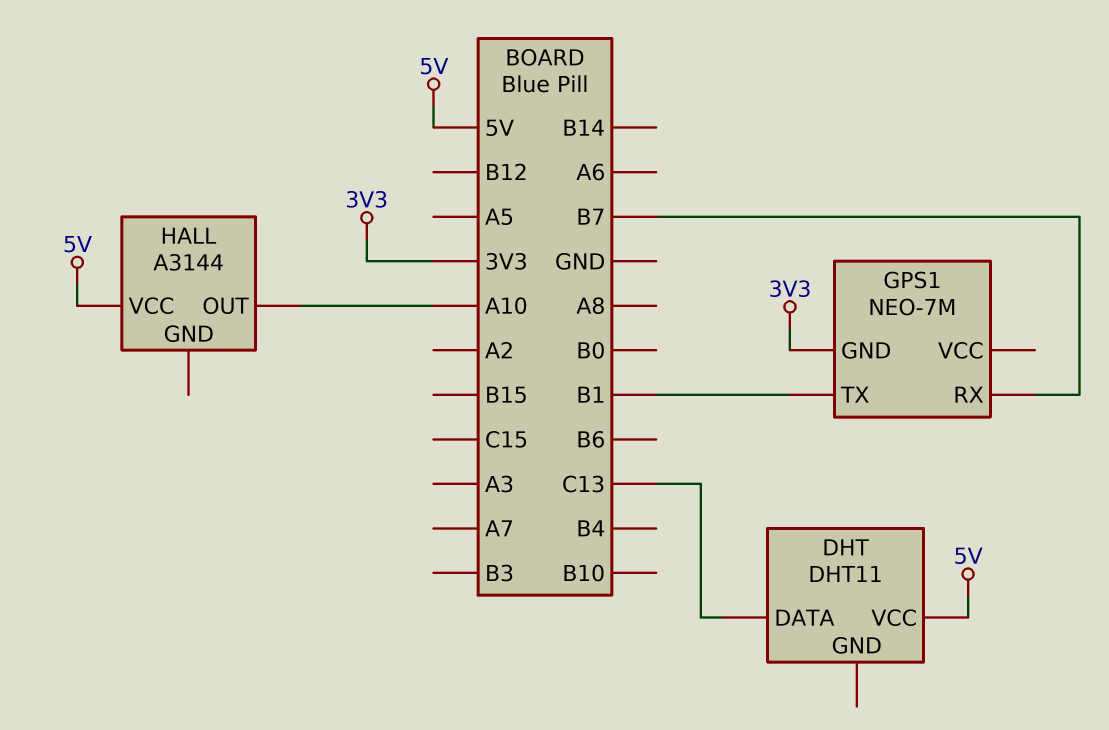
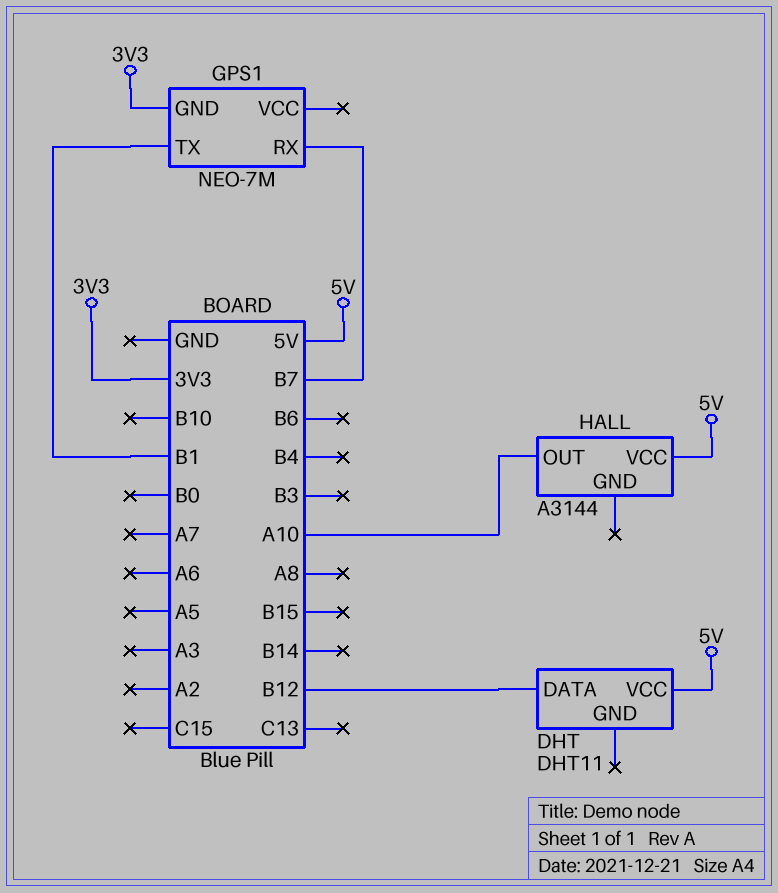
DHT pin DATA: C13 -> B12

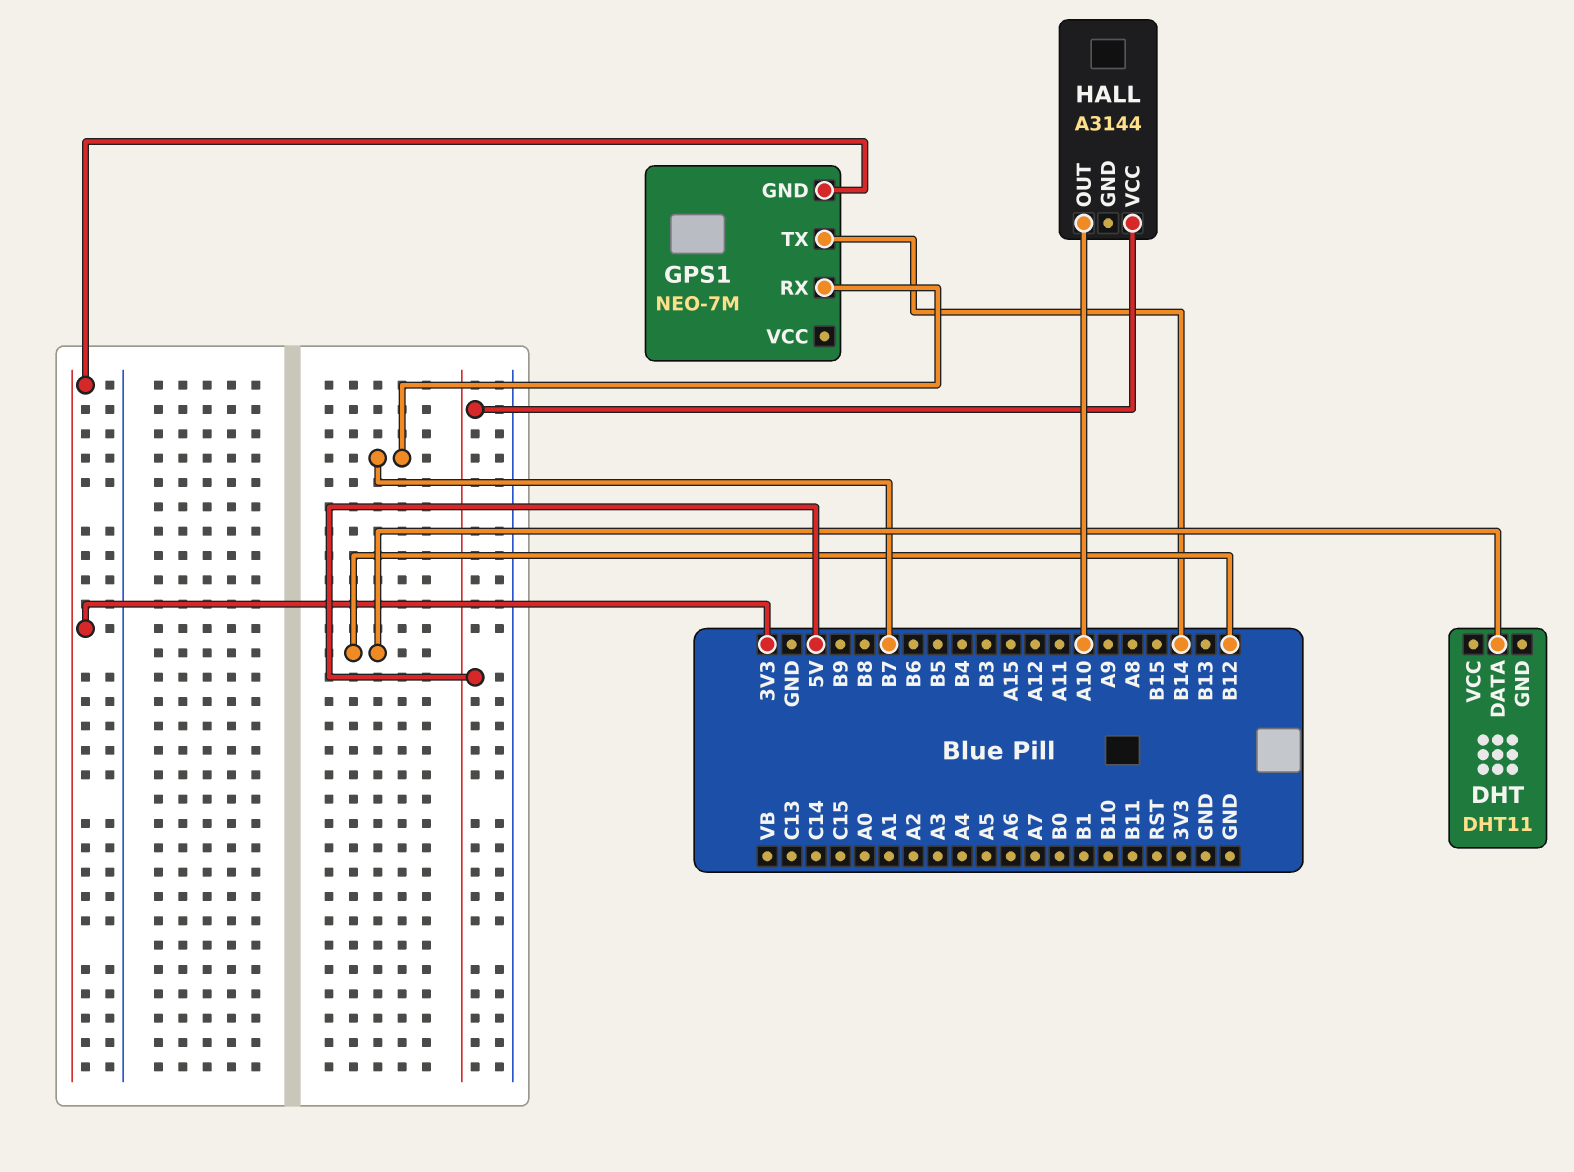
DHT pin VCC: 5V -> none
GPS1 pin TX: B1 -> B14

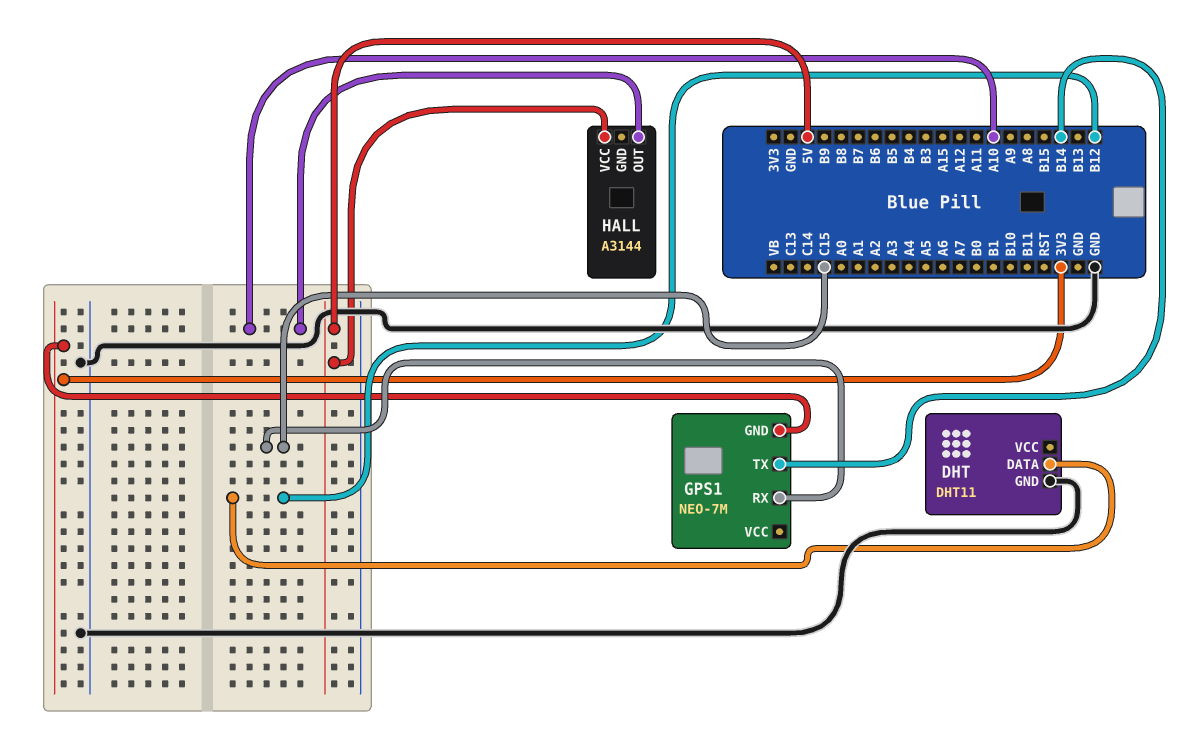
DHT pin GND: none -> GND
GPS1 pin RX: B7 -> C15

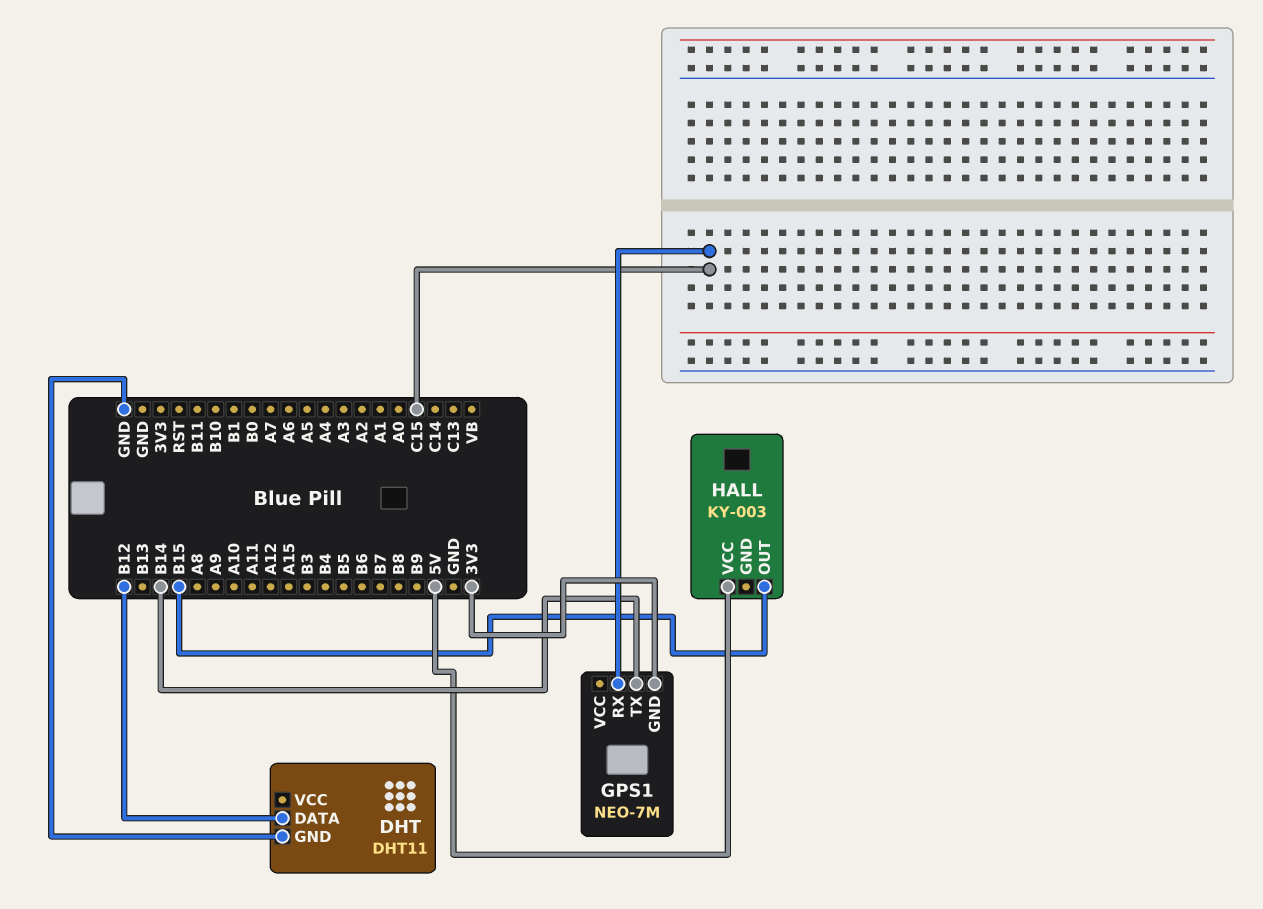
HALL: A3144 -> KY-003
HALL pin OUT: A10 -> B15

